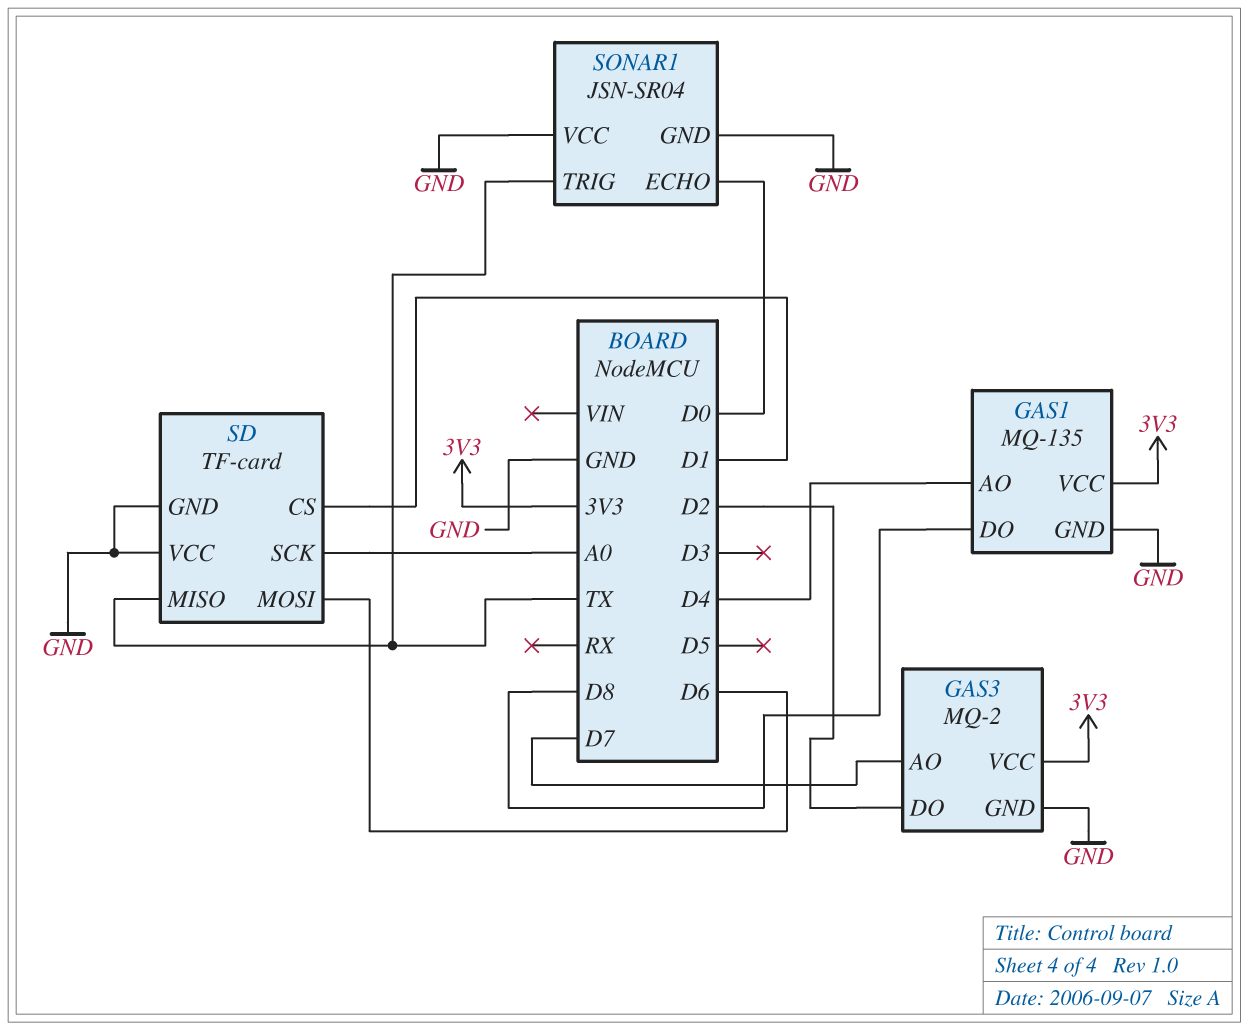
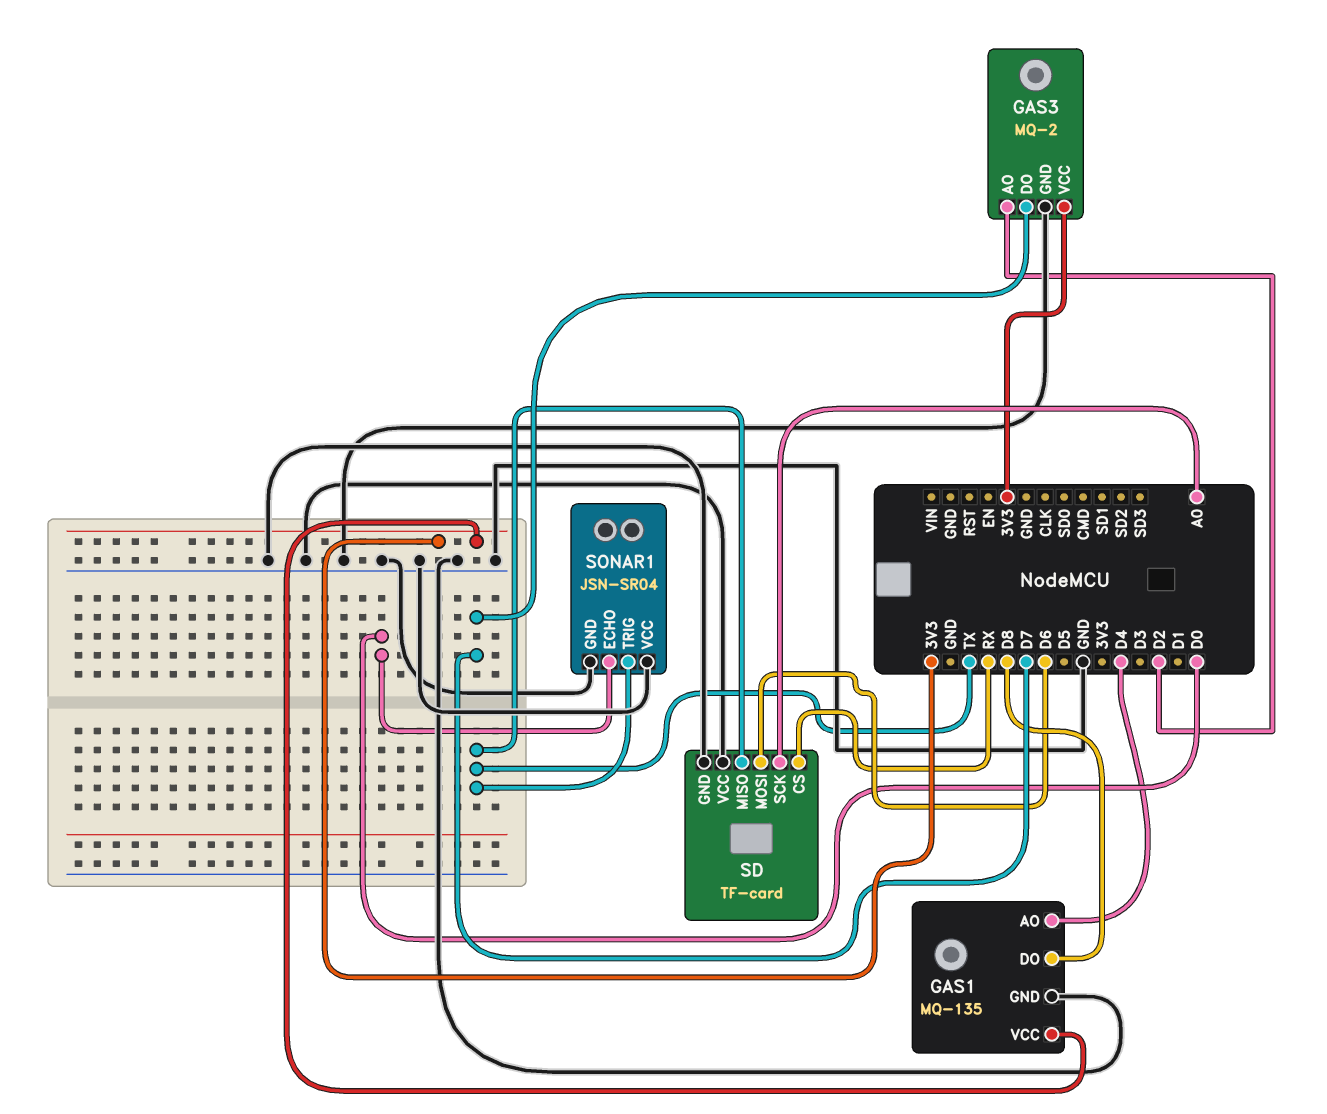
GAS3 pin AO: D7 -> D2
GAS3 pin DO: D2 -> D7
SD pin CS: D1 -> RX

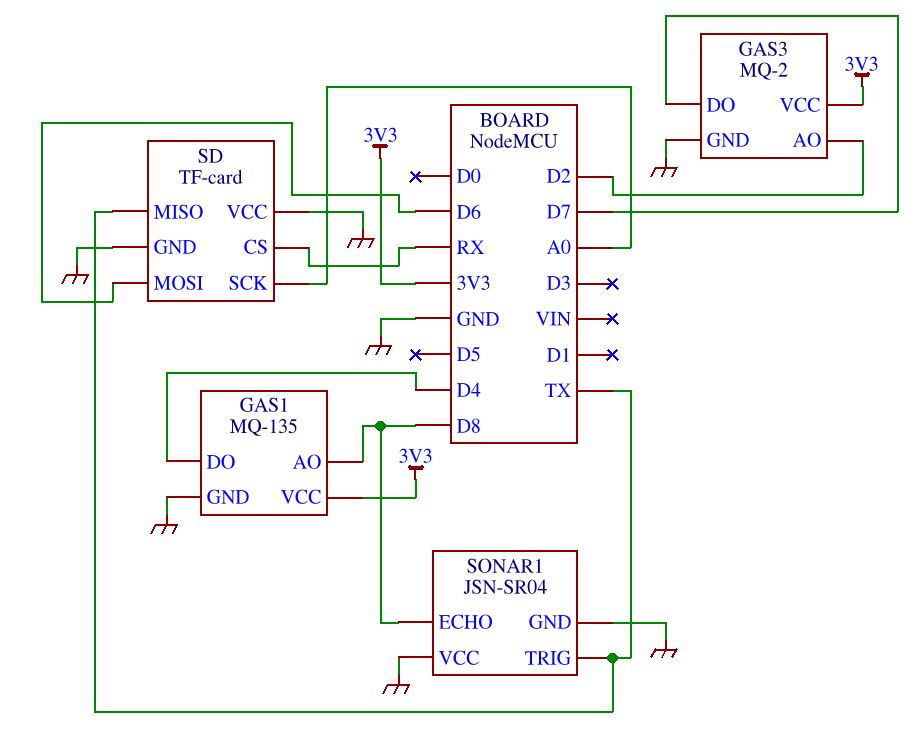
GAS1 pin AO: D4 -> D8
GAS1 pin DO: D8 -> D4
SONAR1 pin ECHO: D0 -> D8

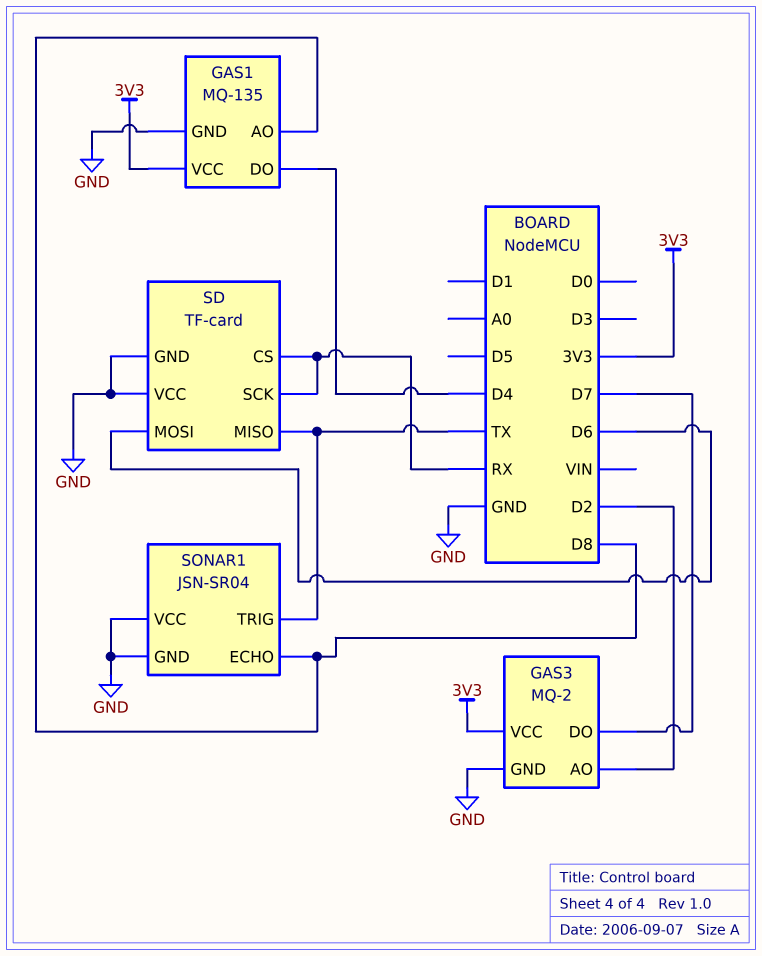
SD pin SCK: A0 -> RX

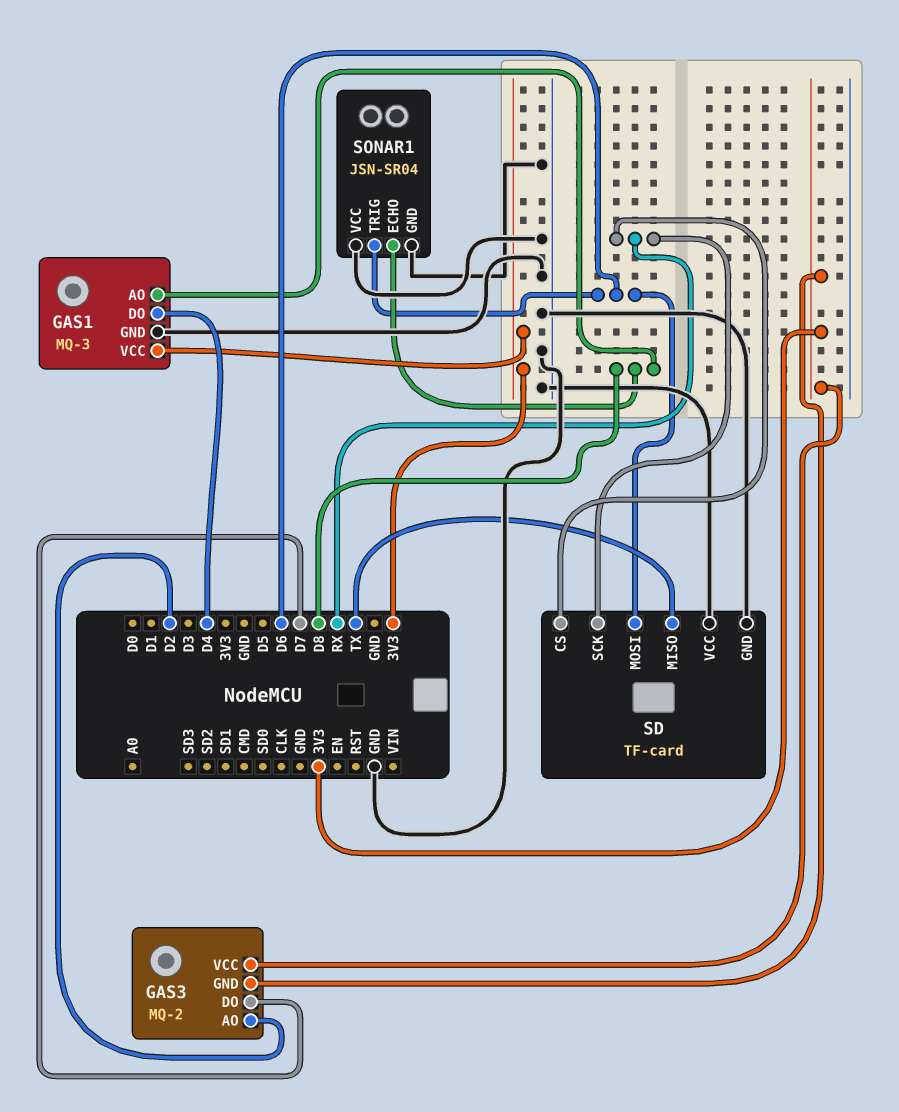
GAS1: MQ-135 -> MQ-3
GAS3 pin GND: GND -> 3V3
SONAR1 pin TRIG: TX -> D6

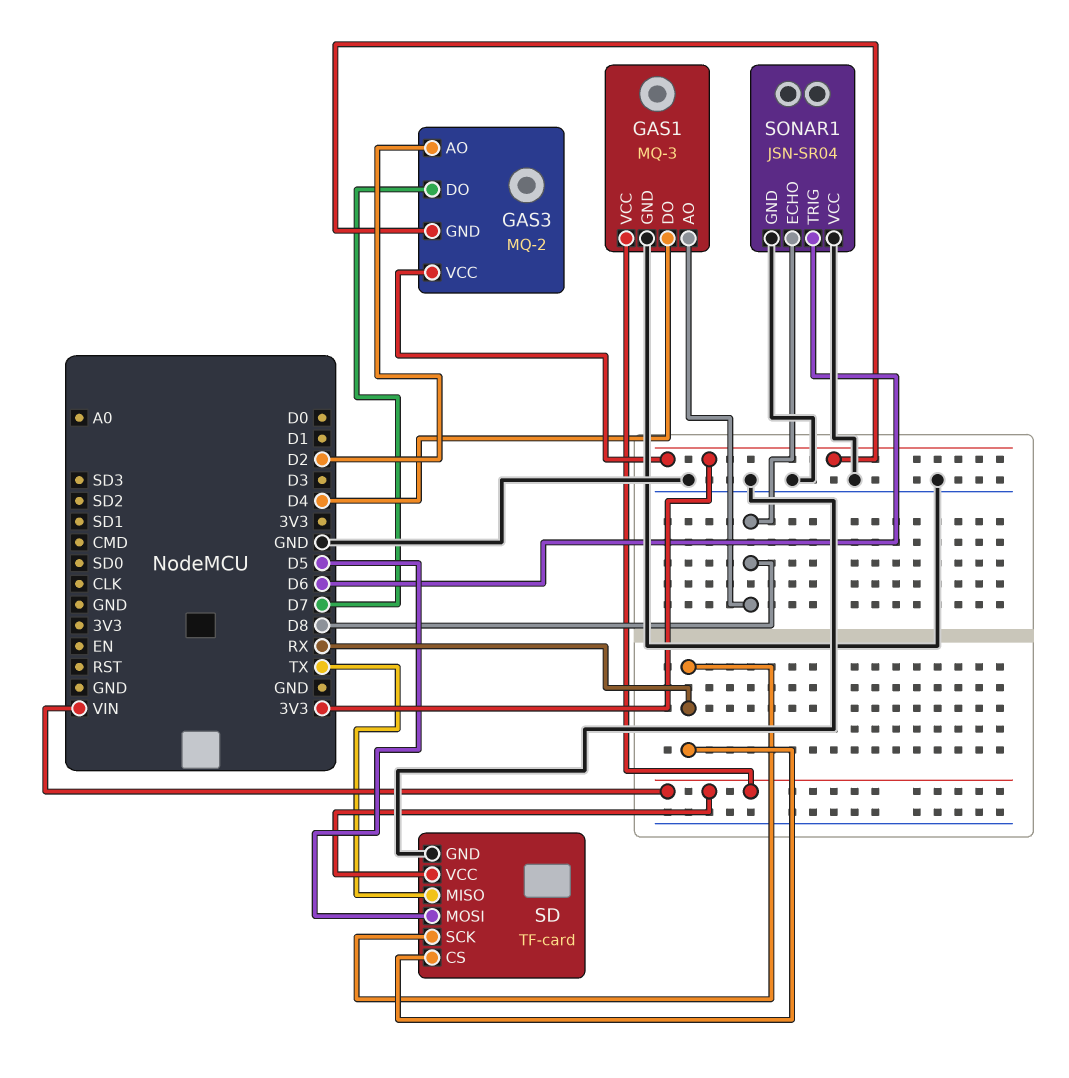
GAS1 pin VCC: 3V3 -> VIN
SD pin MOSI: D6 -> D5
SD pin VCC: GND -> VIN

